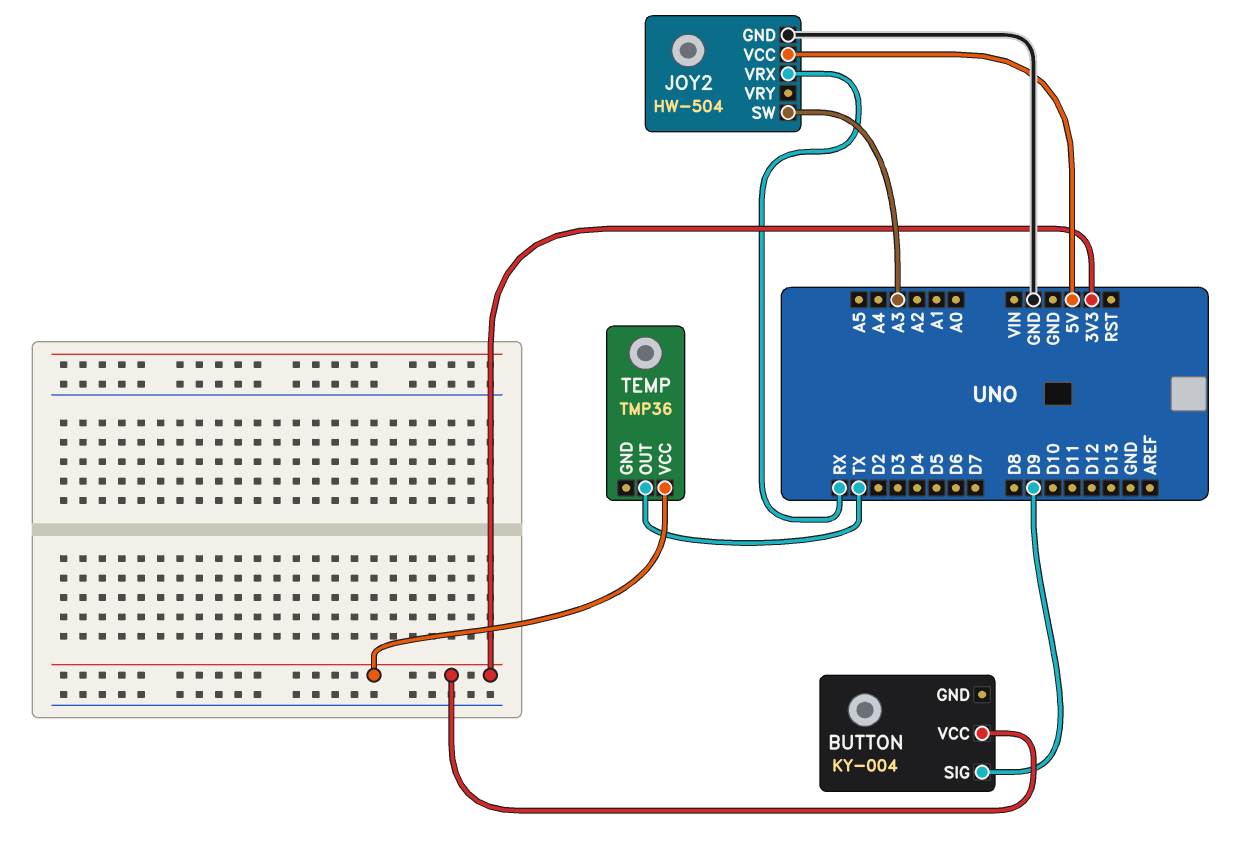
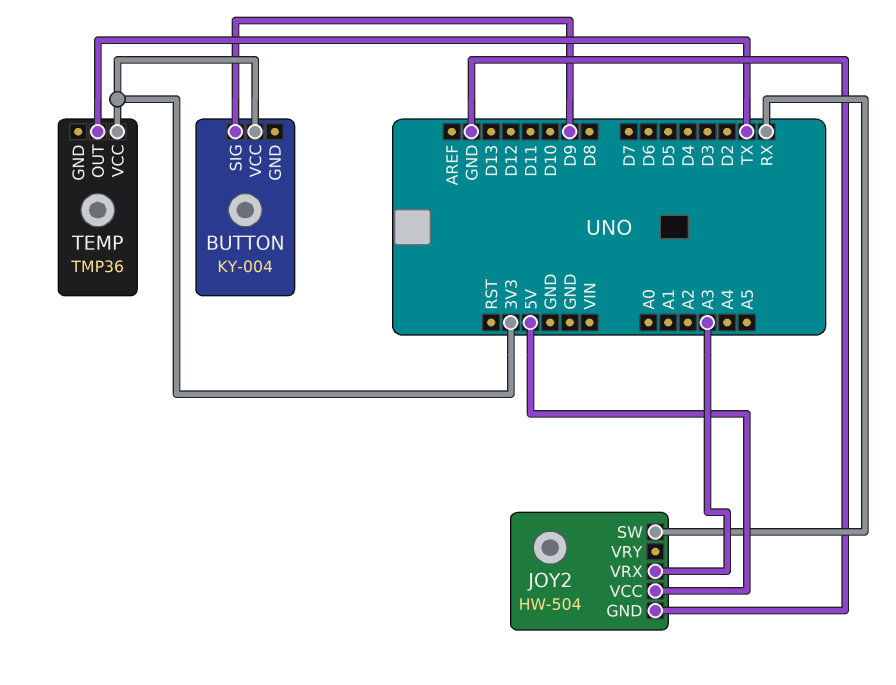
JOY2 pin SW: A3 -> RX
JOY2 pin VRX: RX -> A3

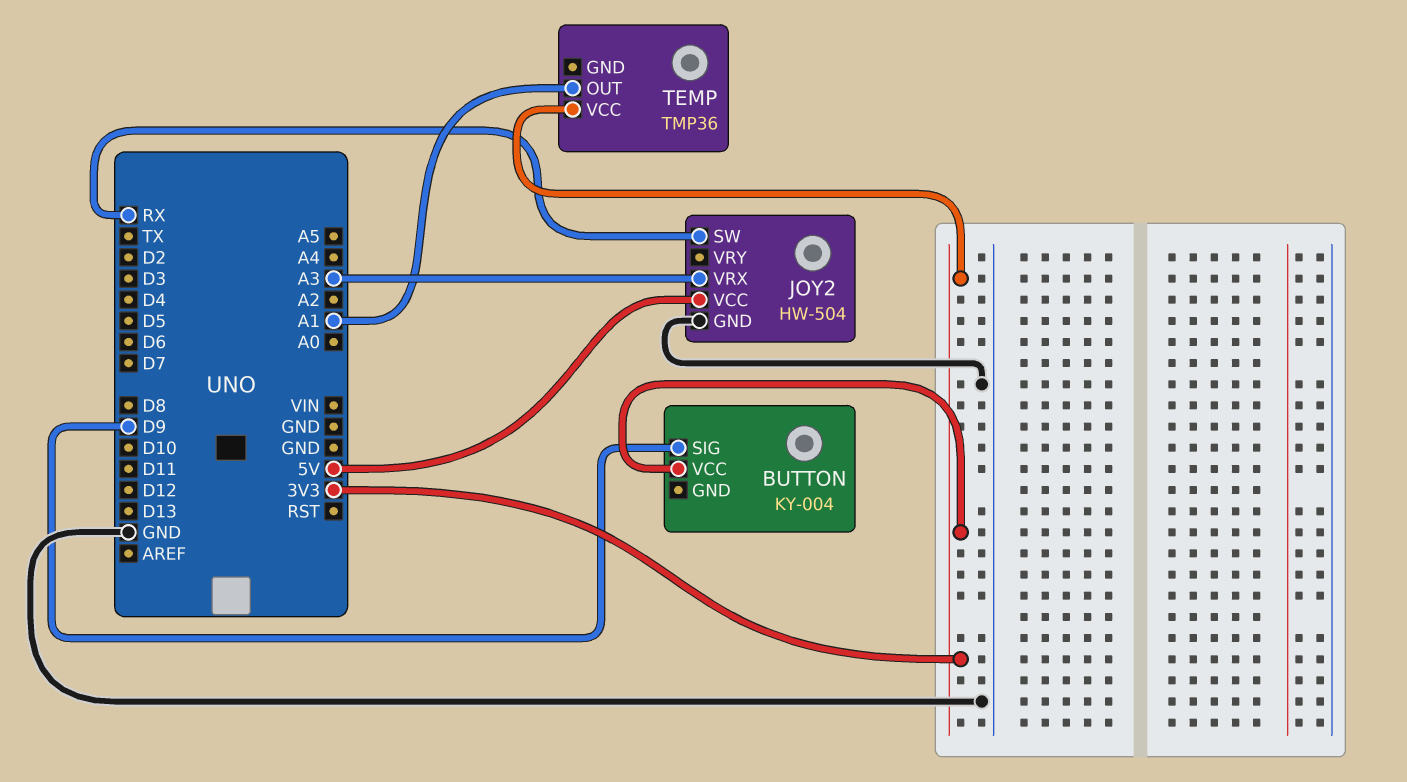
TEMP pin OUT: TX -> A1

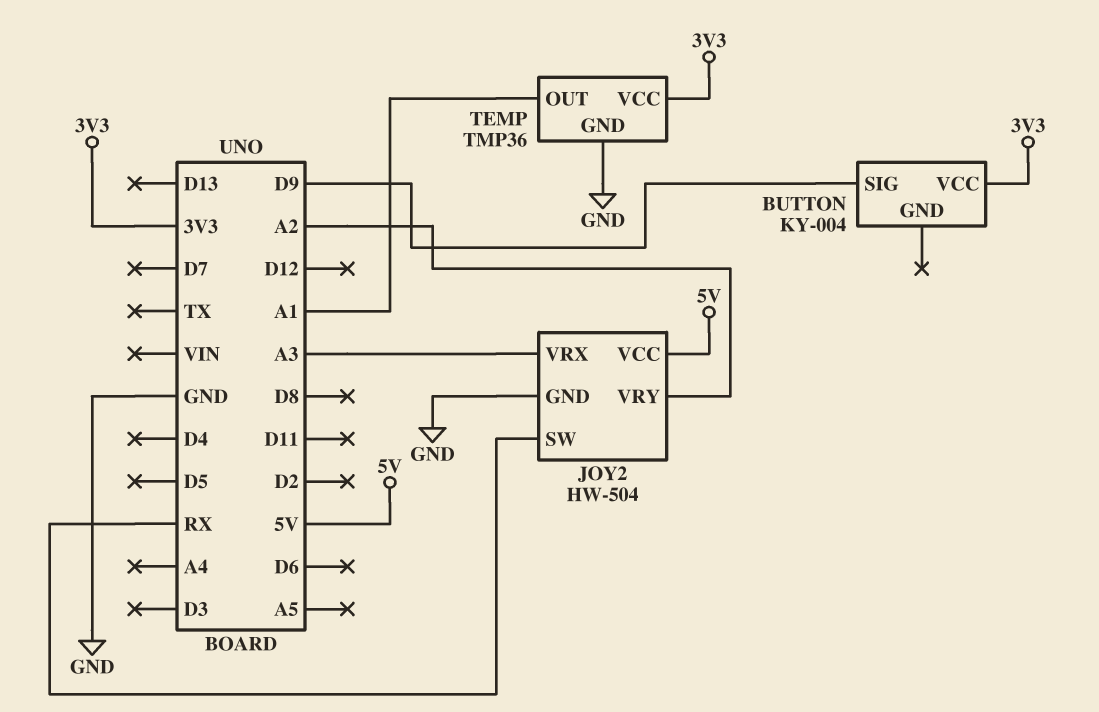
JOY2 pin VRY: none -> A2
TEMP pin GND: none -> GND

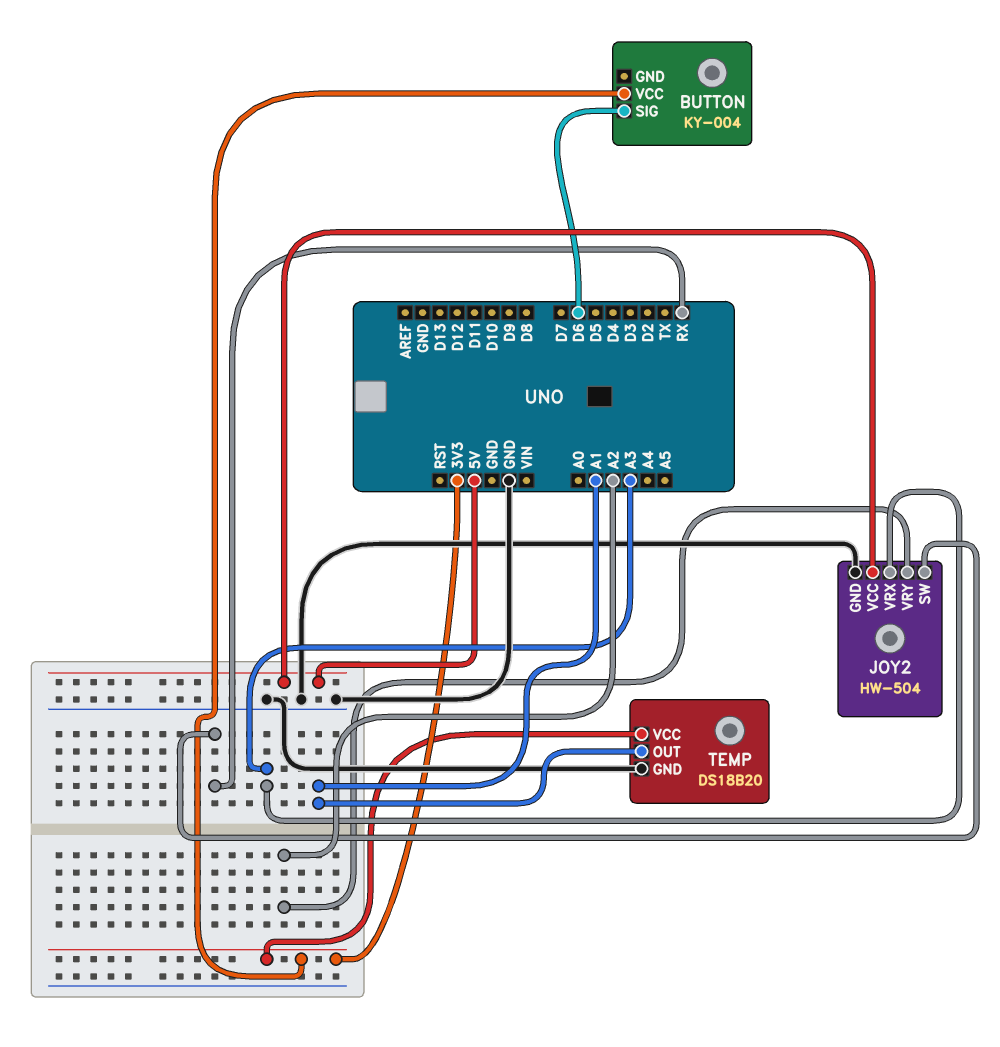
BUTTON pin SIG: D9 -> D6
TEMP: TMP36 -> DS18B20

